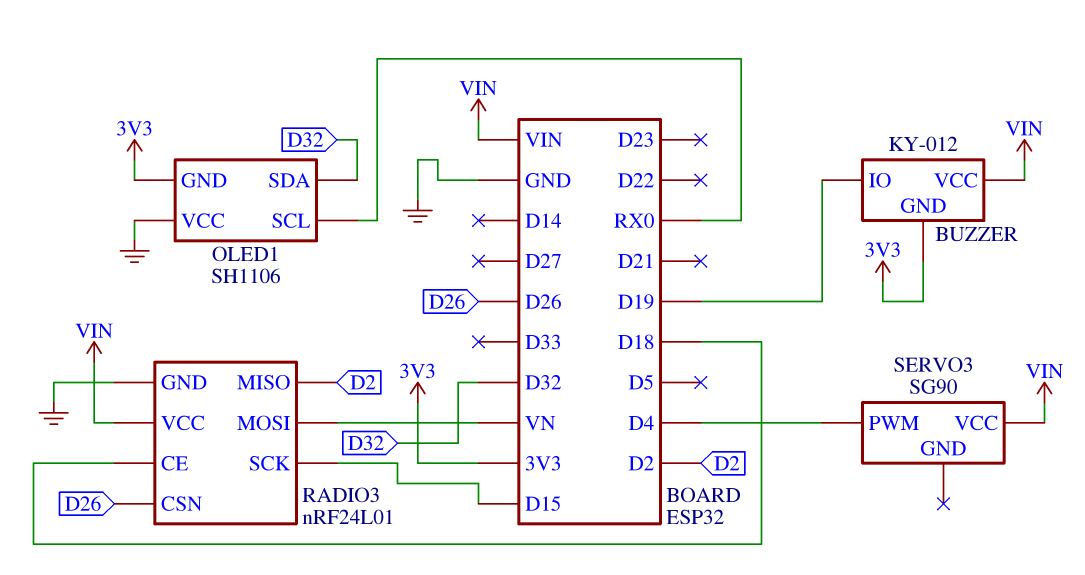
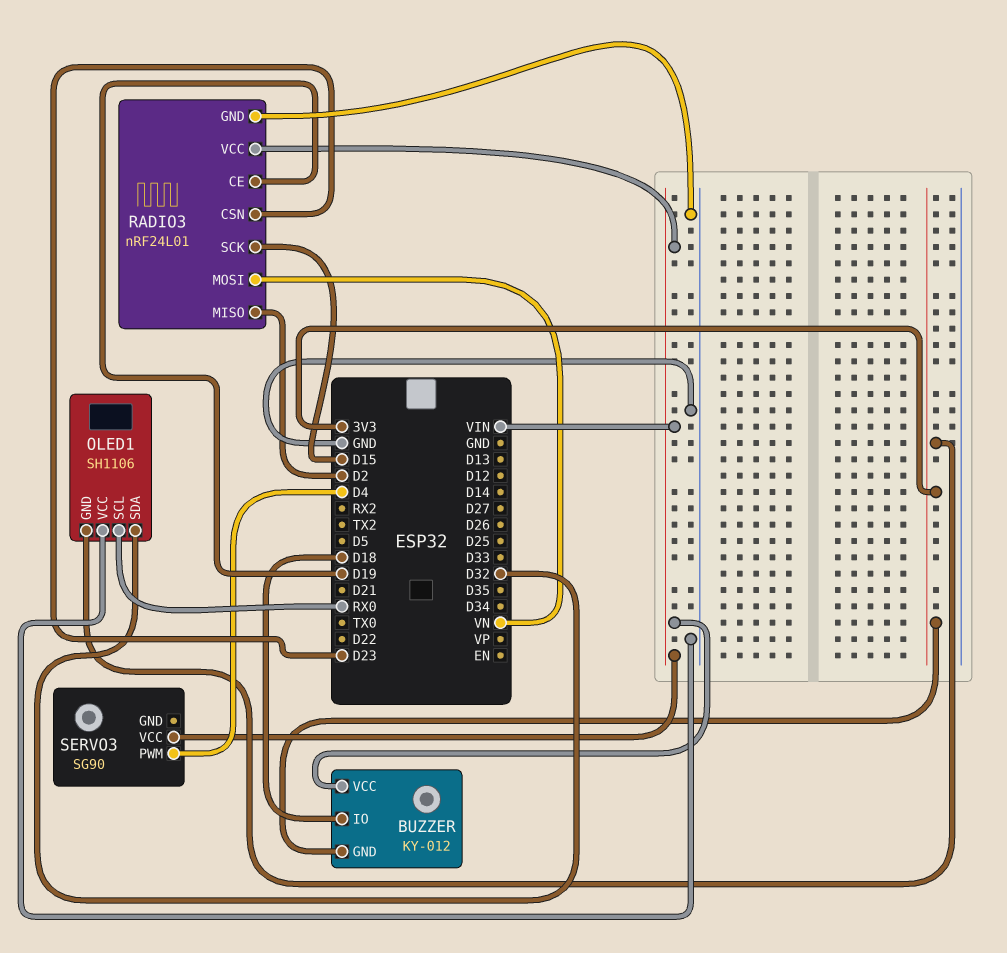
BUZZER pin IO: D19 -> D18
RADIO3 pin CE: D18 -> D19
RADIO3 pin CSN: D26 -> D23

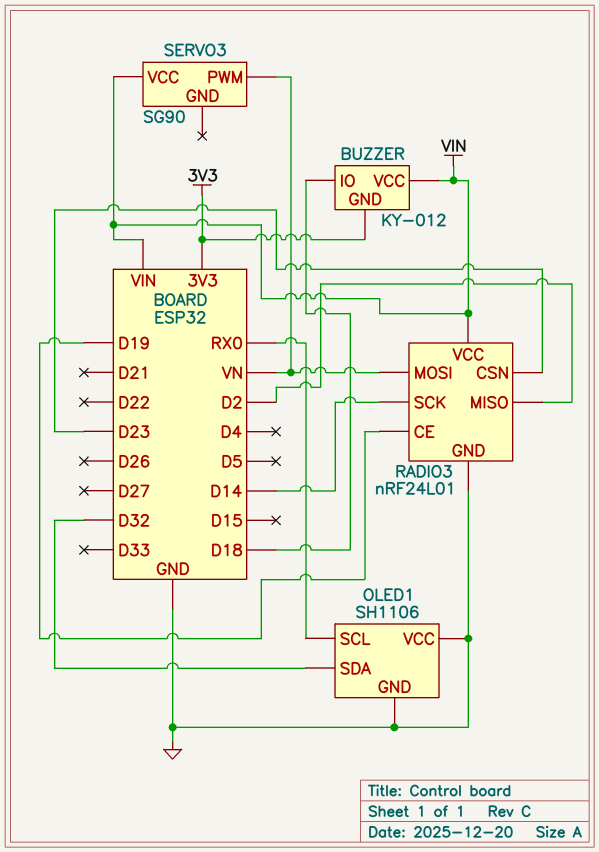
OLED1 pin GND: 3V3 -> GND
RADIO3 pin SCK: D15 -> D14
SERVO3 pin PWM: D4 -> VN

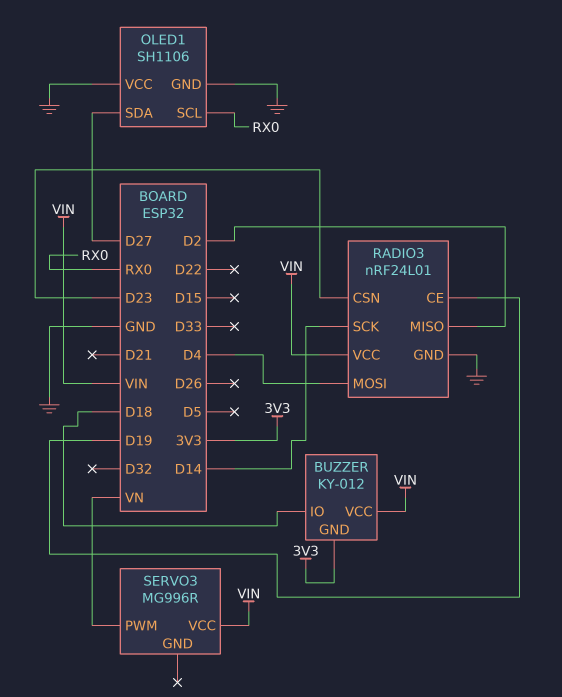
OLED1 pin SDA: D32 -> D27
RADIO3 pin MOSI: VN -> D4
SERVO3: SG90 -> MG996R

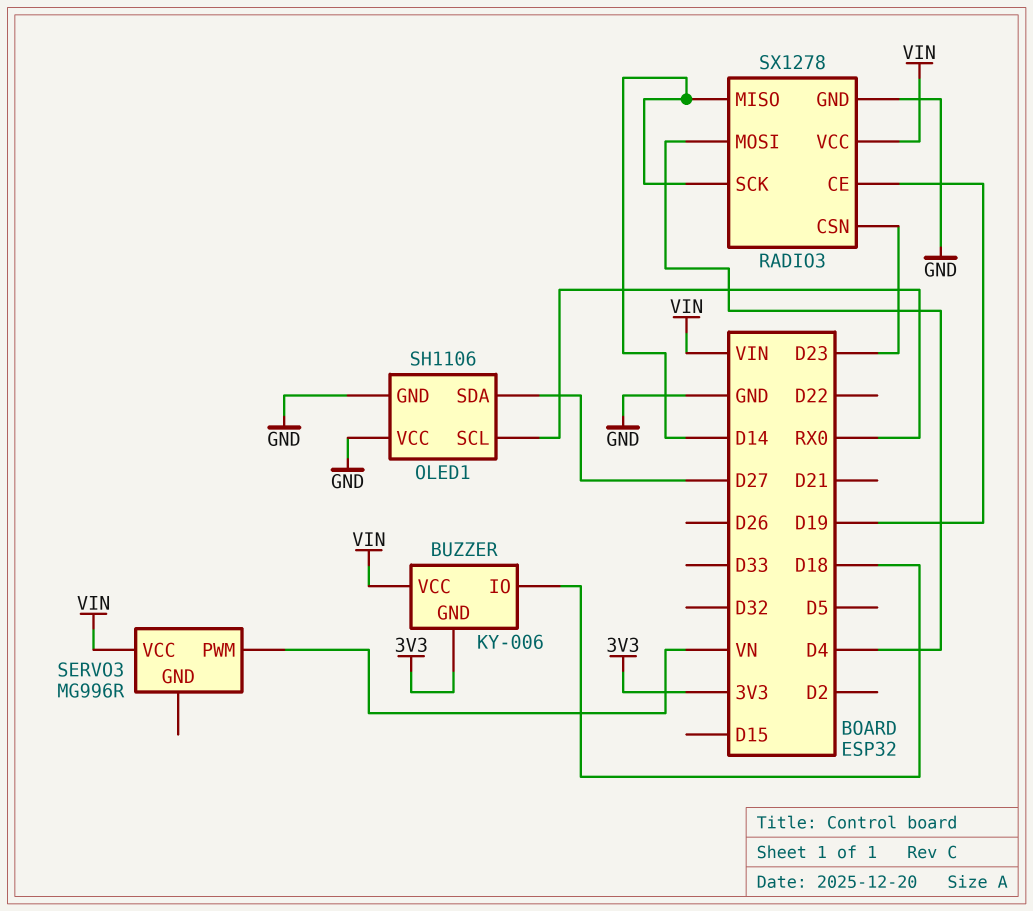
BUZZER: KY-012 -> KY-006
RADIO3: nRF24L01 -> SX1278
RADIO3 pin MISO: D2 -> D14

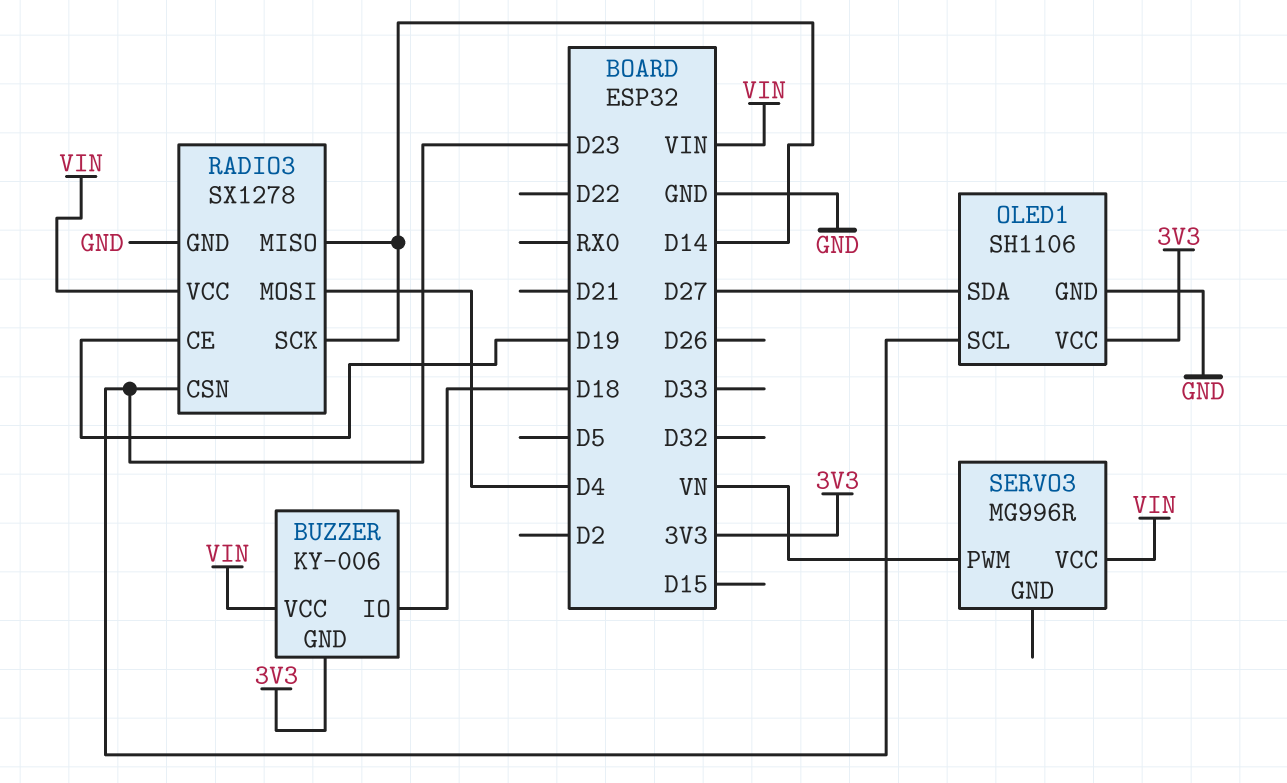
OLED1 pin SCL: RX0 -> D23
OLED1 pin VCC: GND -> 3V3

